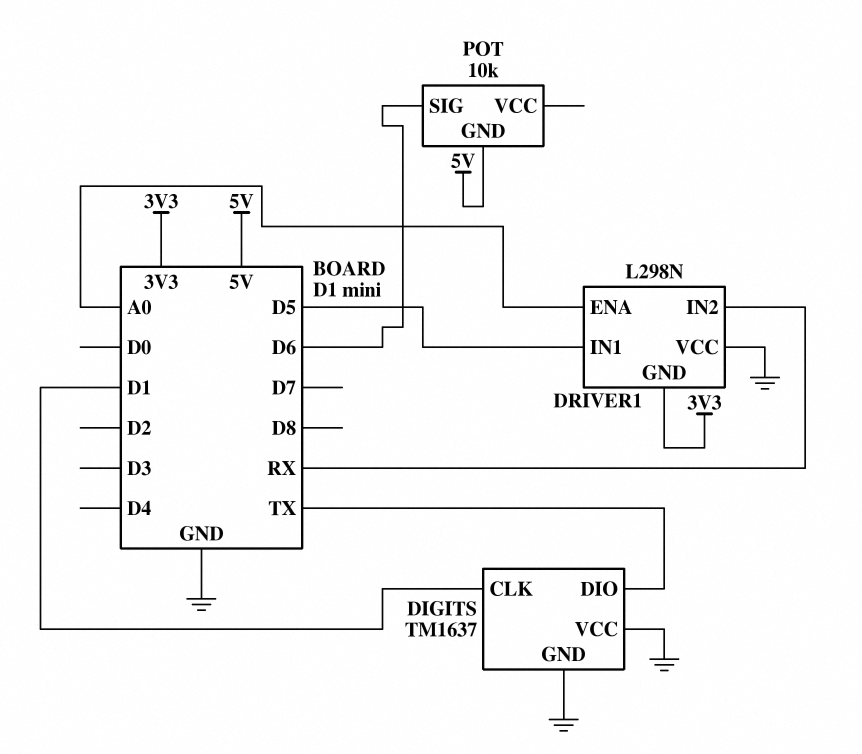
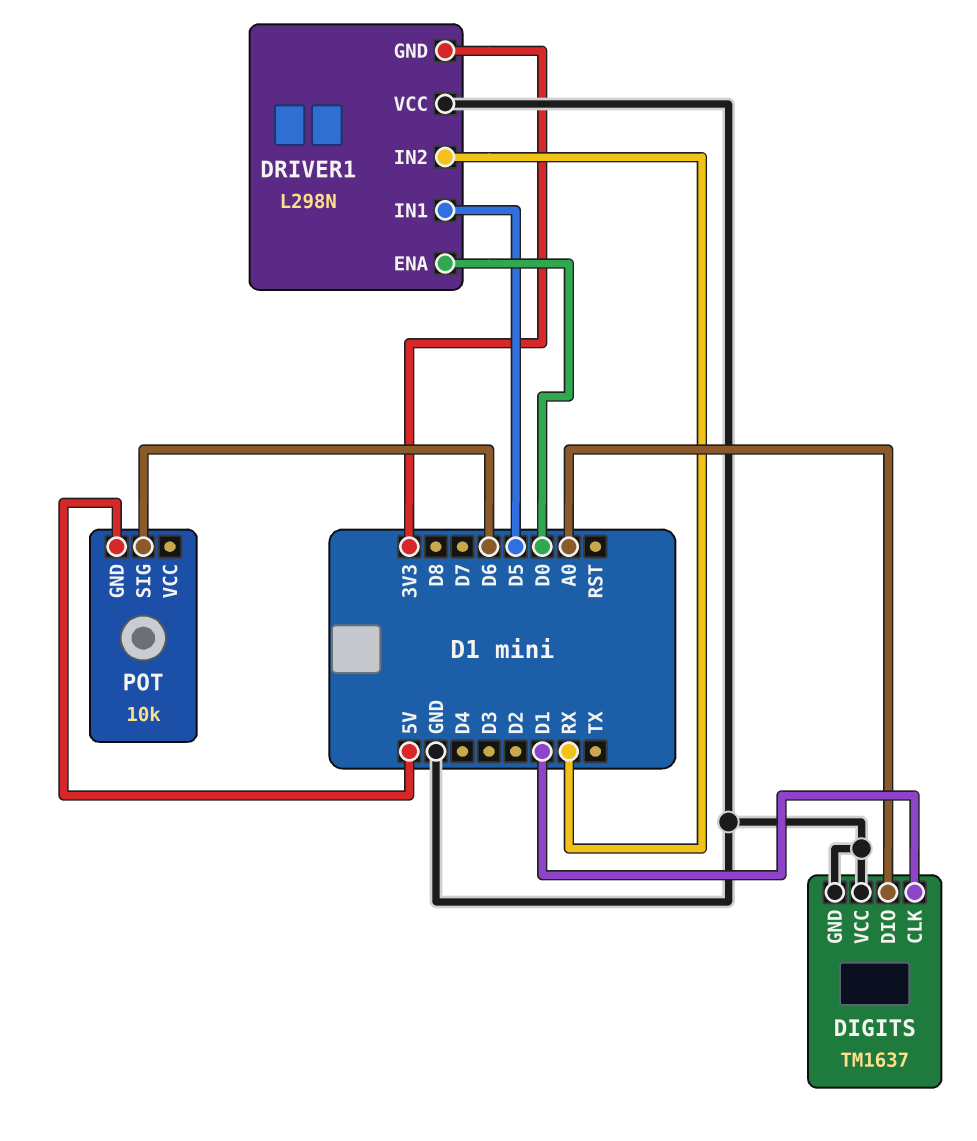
DIGITS pin DIO: TX -> A0
DRIVER1 pin ENA: A0 -> D0

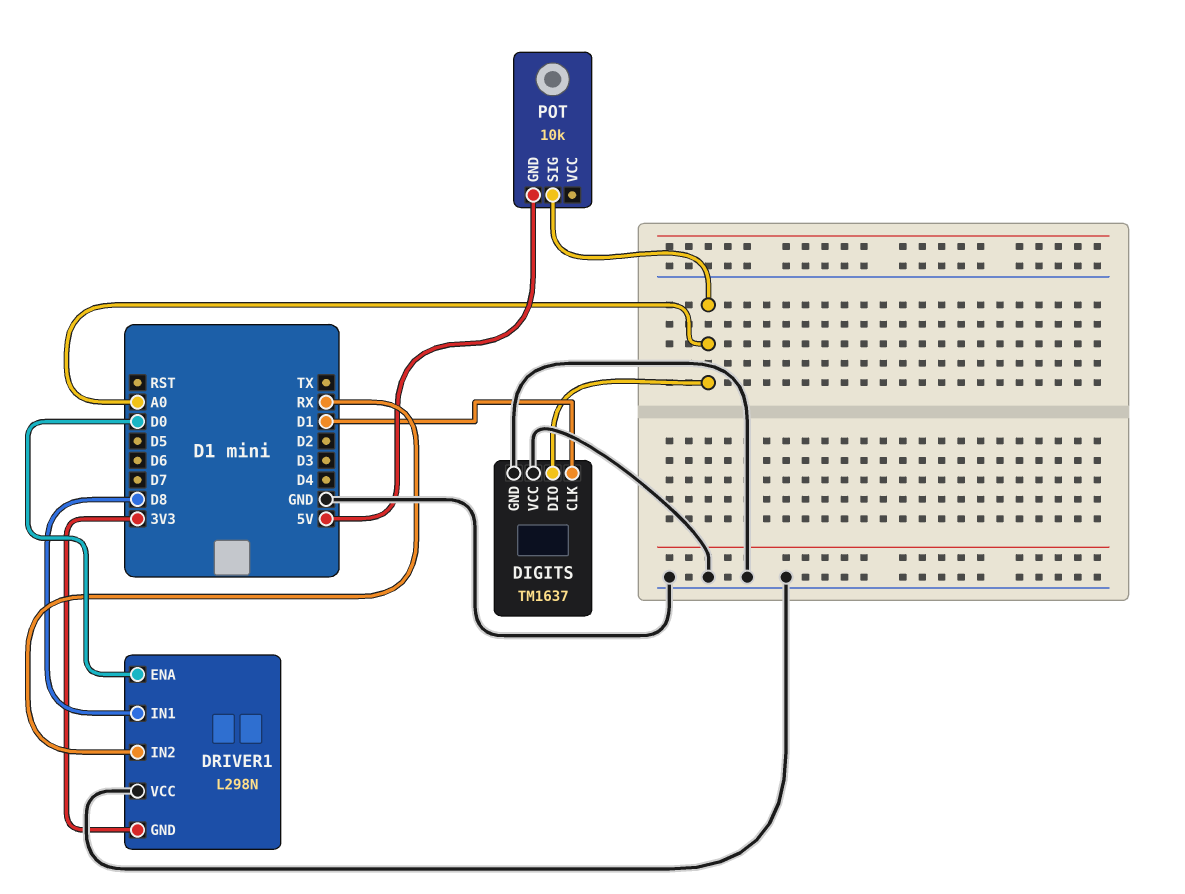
DRIVER1 pin IN1: D5 -> D8
POT pin SIG: D6 -> A0

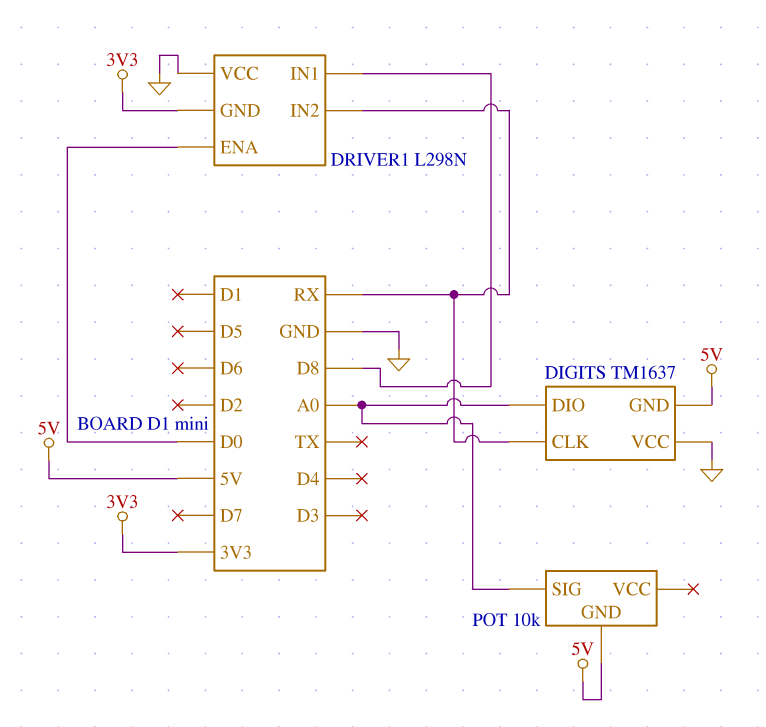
DIGITS pin CLK: D1 -> RX
DIGITS pin GND: GND -> 5V

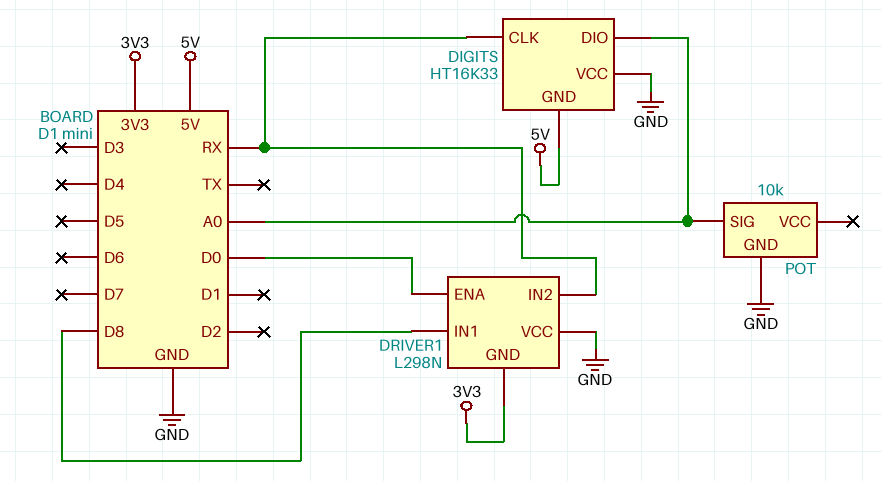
DIGITS: TM1637 -> HT16K33
POT pin GND: 5V -> GND

